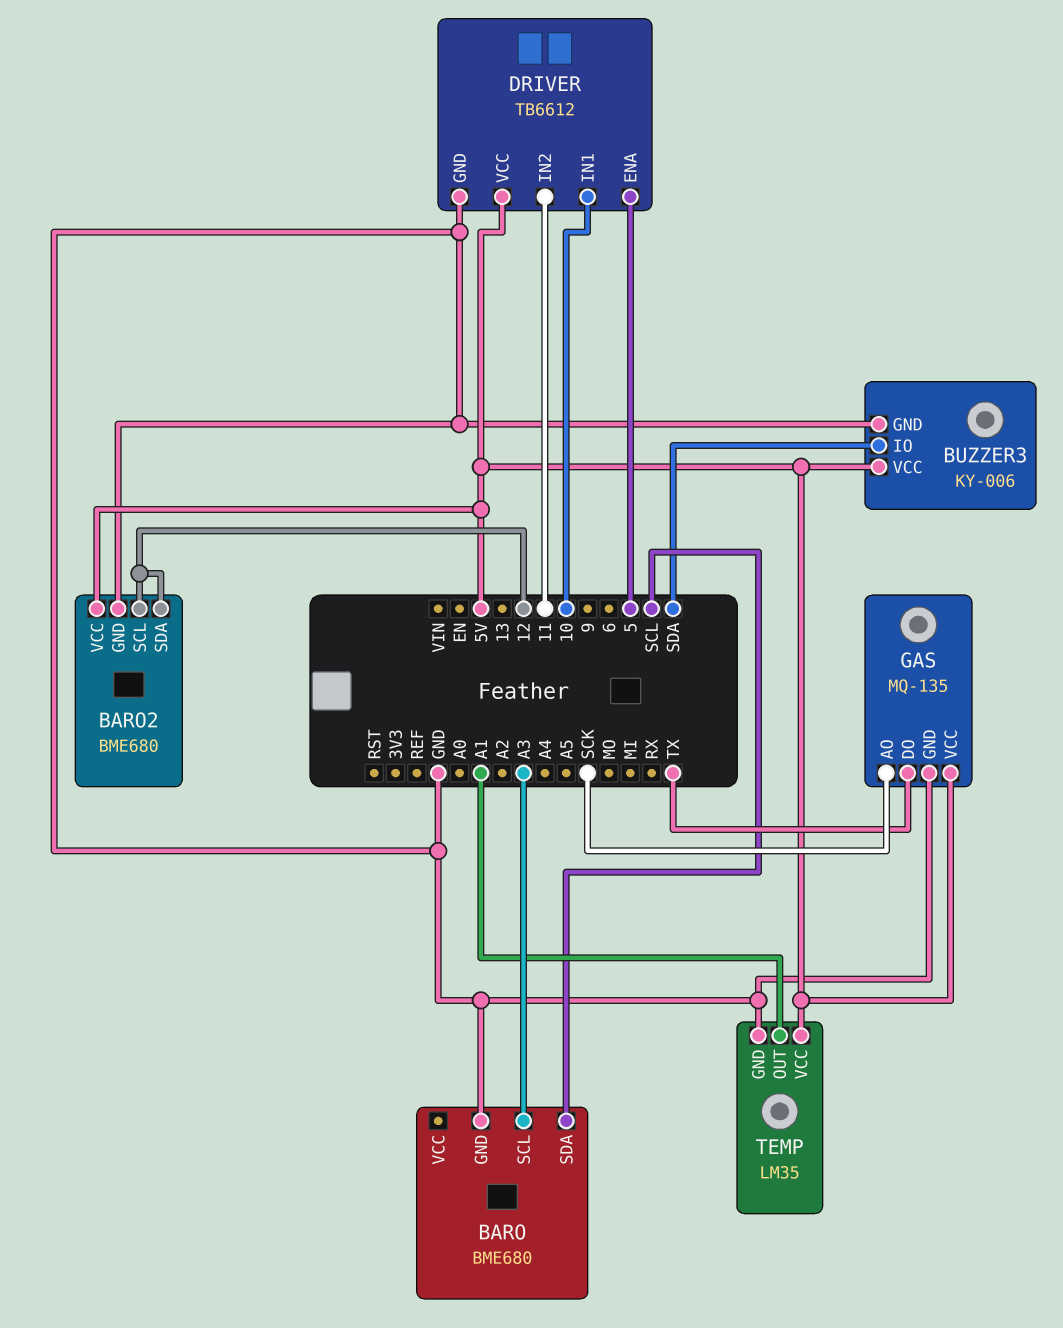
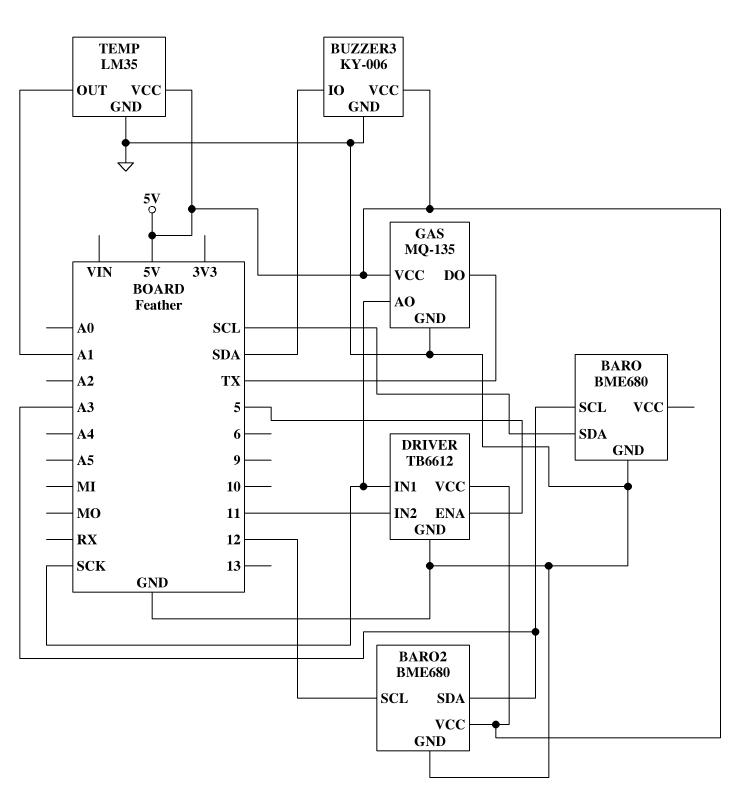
BARO2 pin SDA: 12 -> A3
DRIVER pin IN1: 10 -> SCK

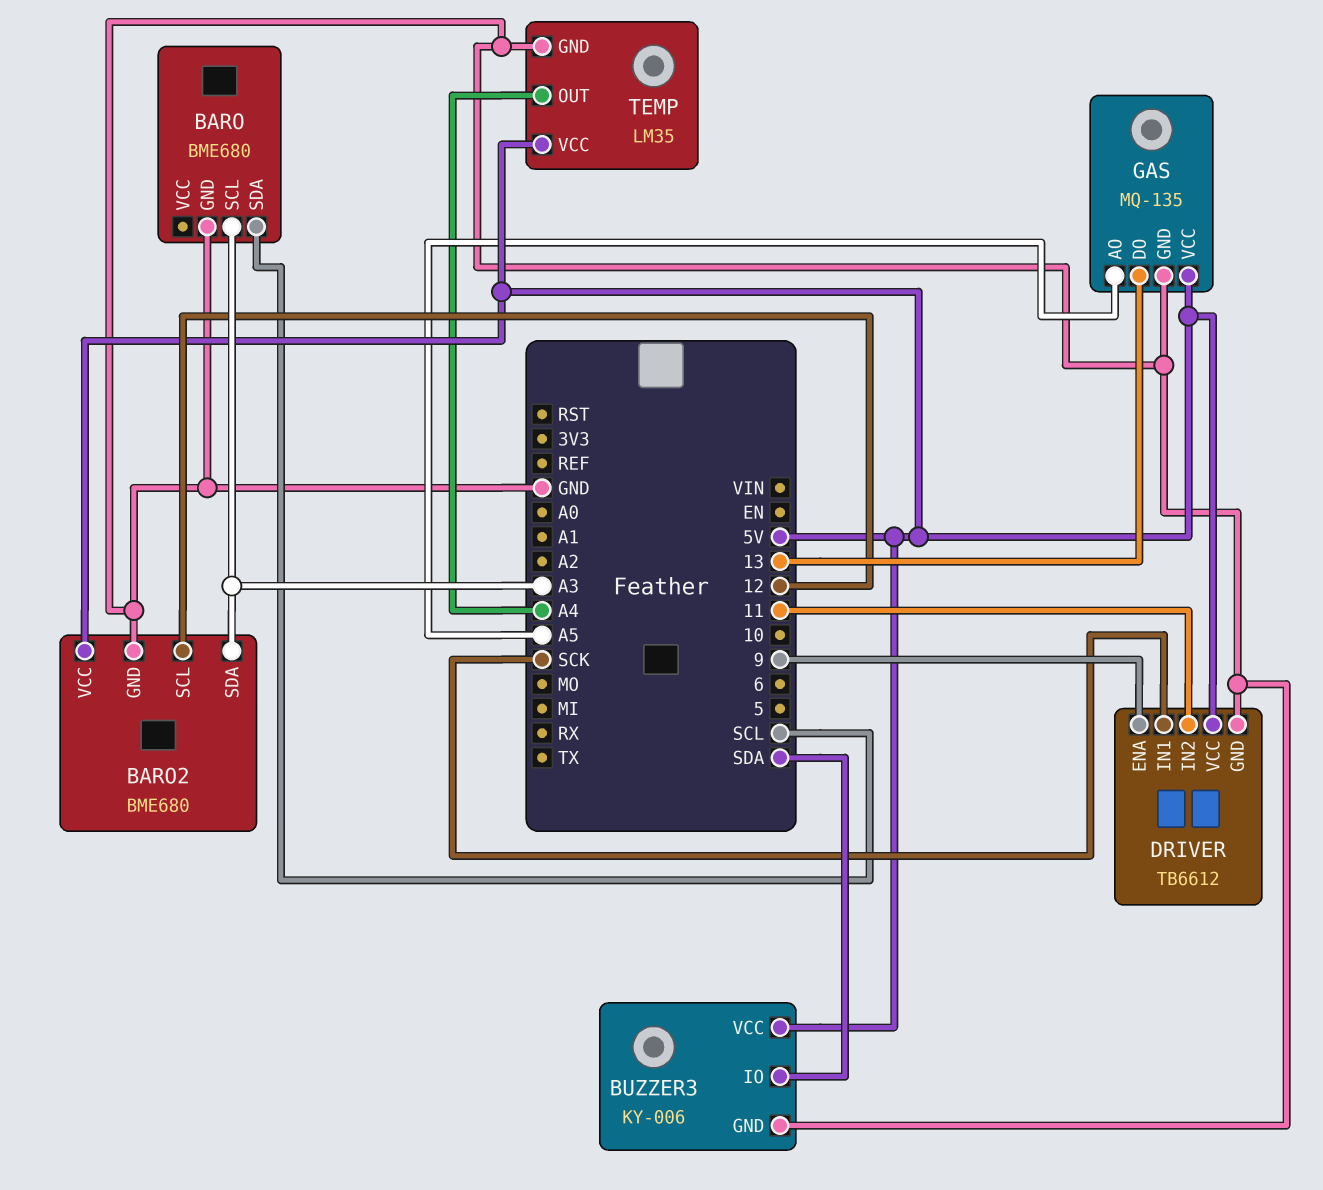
DRIVER pin ENA: 5 -> 9
GAS pin AO: SCK -> A5
GAS pin DO: TX -> 13
TEMP pin OUT: A1 -> A4

